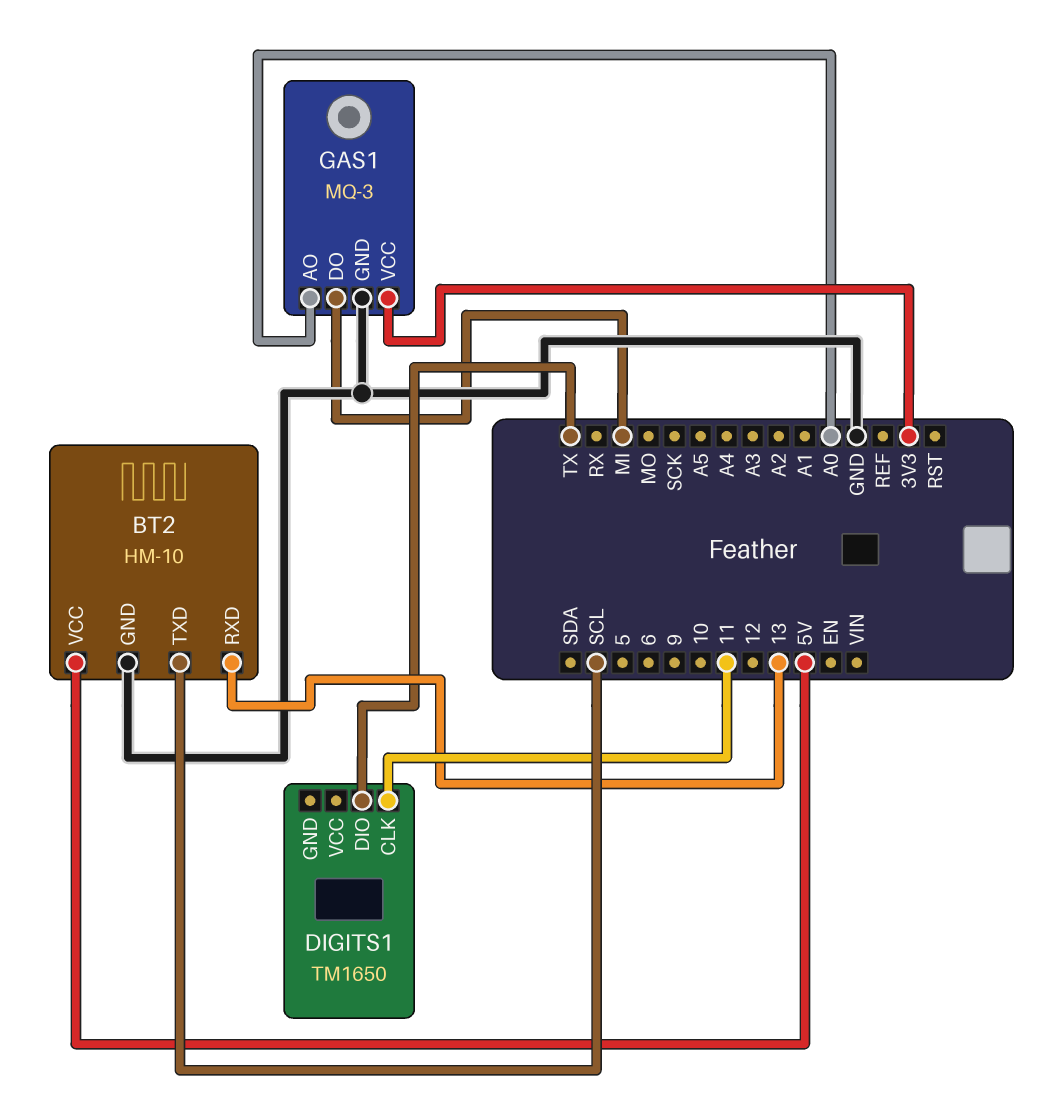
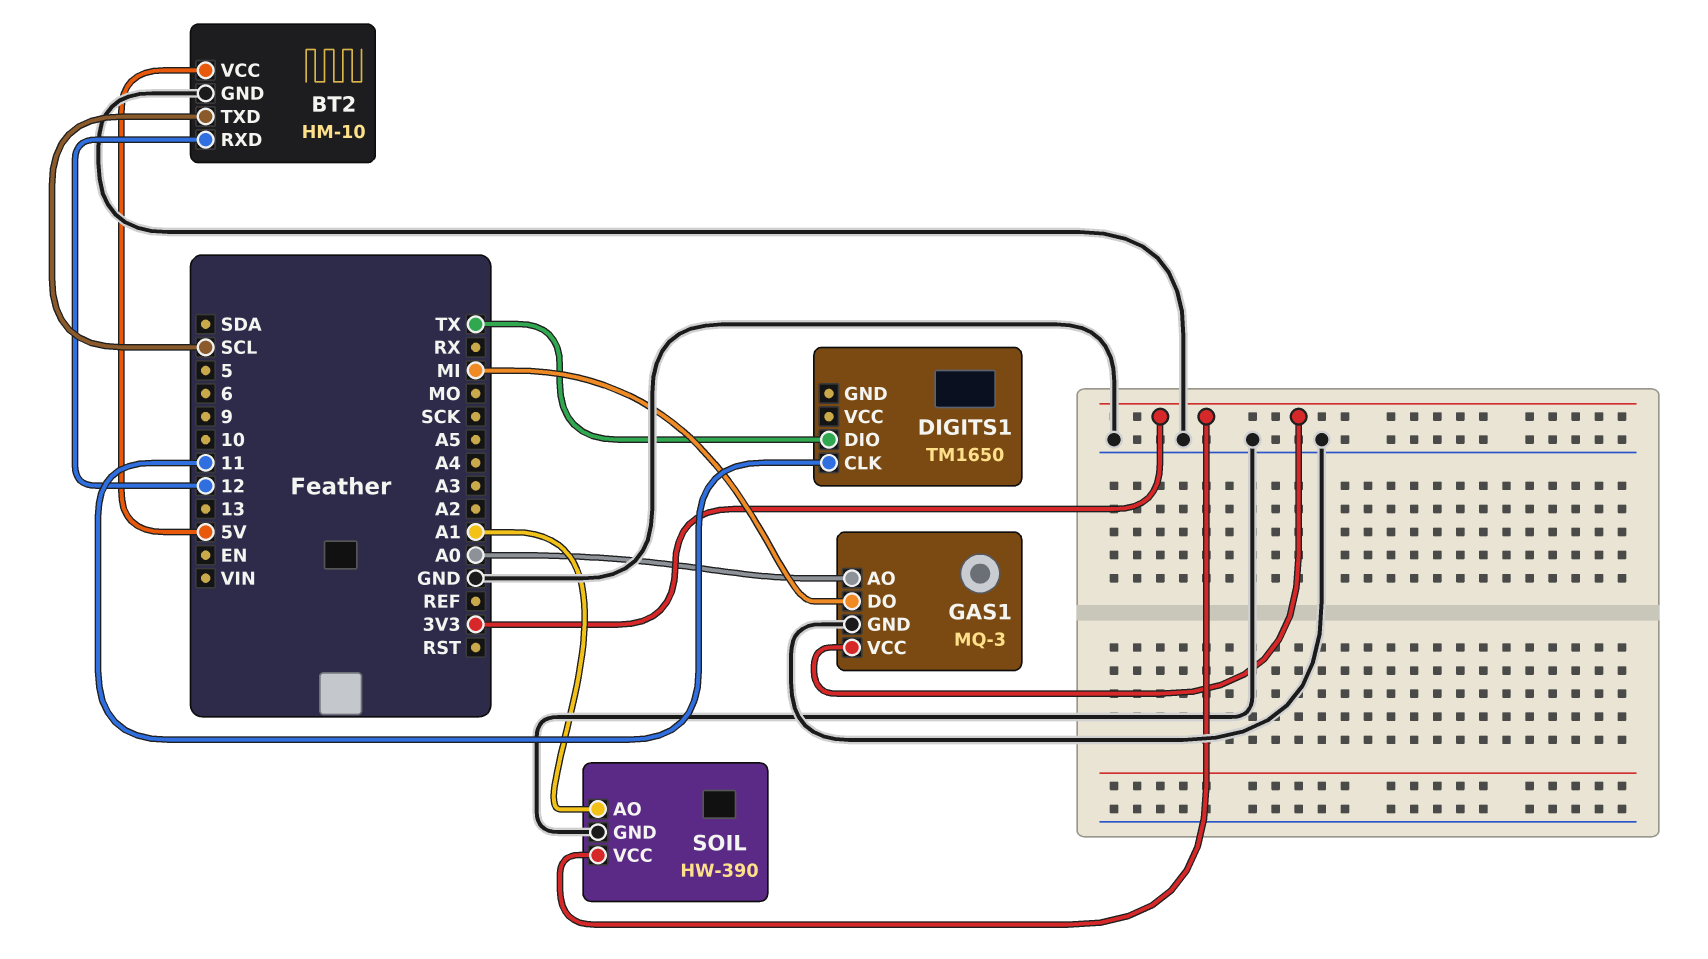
BT2 pin RXD: 13 -> 12
SOIL: none -> HW-390
SOIL pin AO: none -> A1
SOIL pin GND: none -> GND
SOIL pin VCC: none -> 3V3

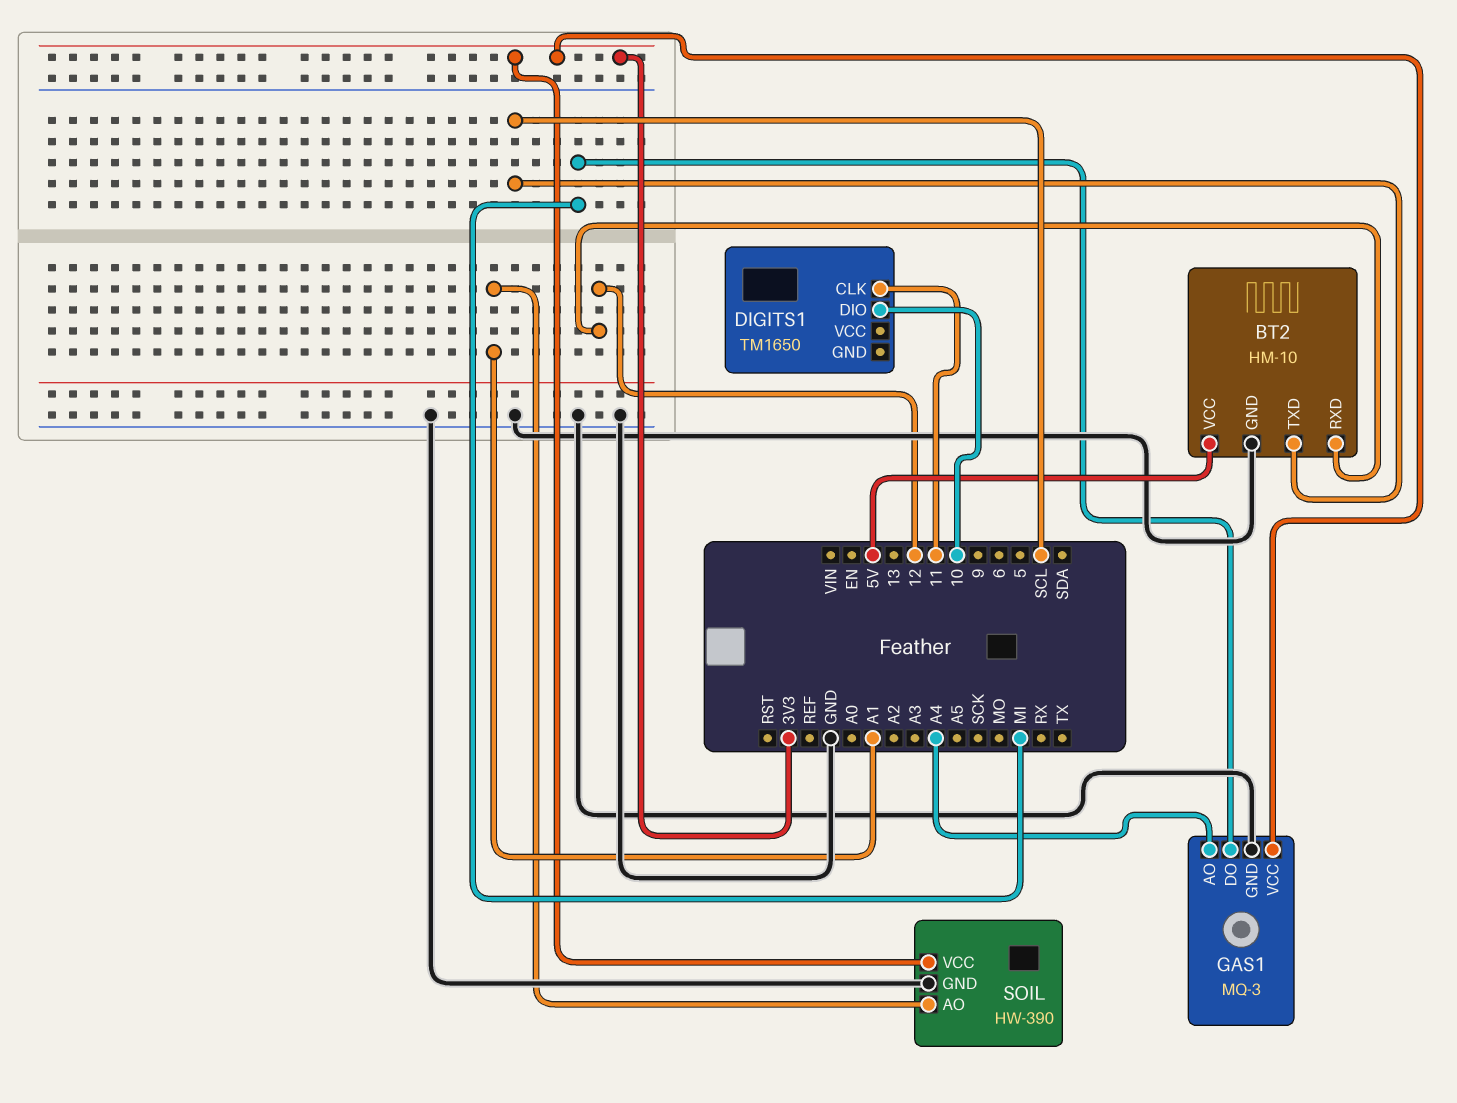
DIGITS1 pin DIO: TX -> 10
GAS1 pin AO: A0 -> A4

